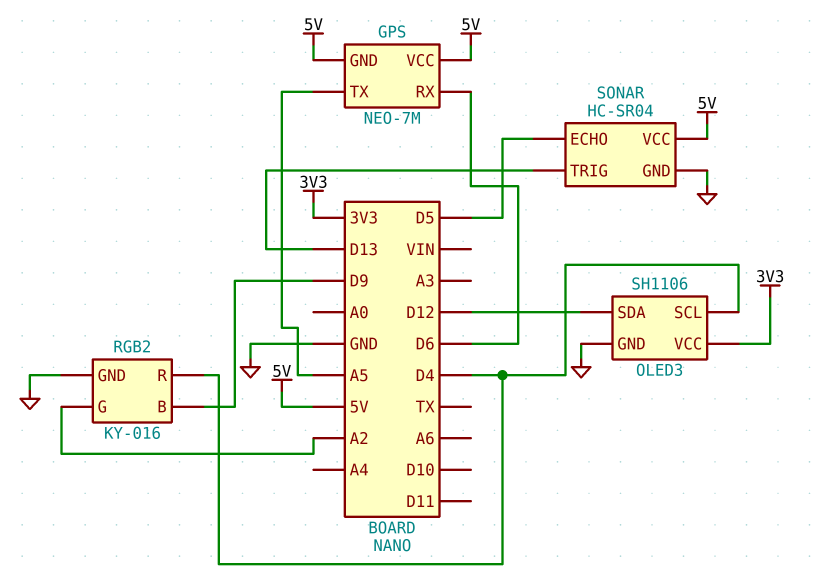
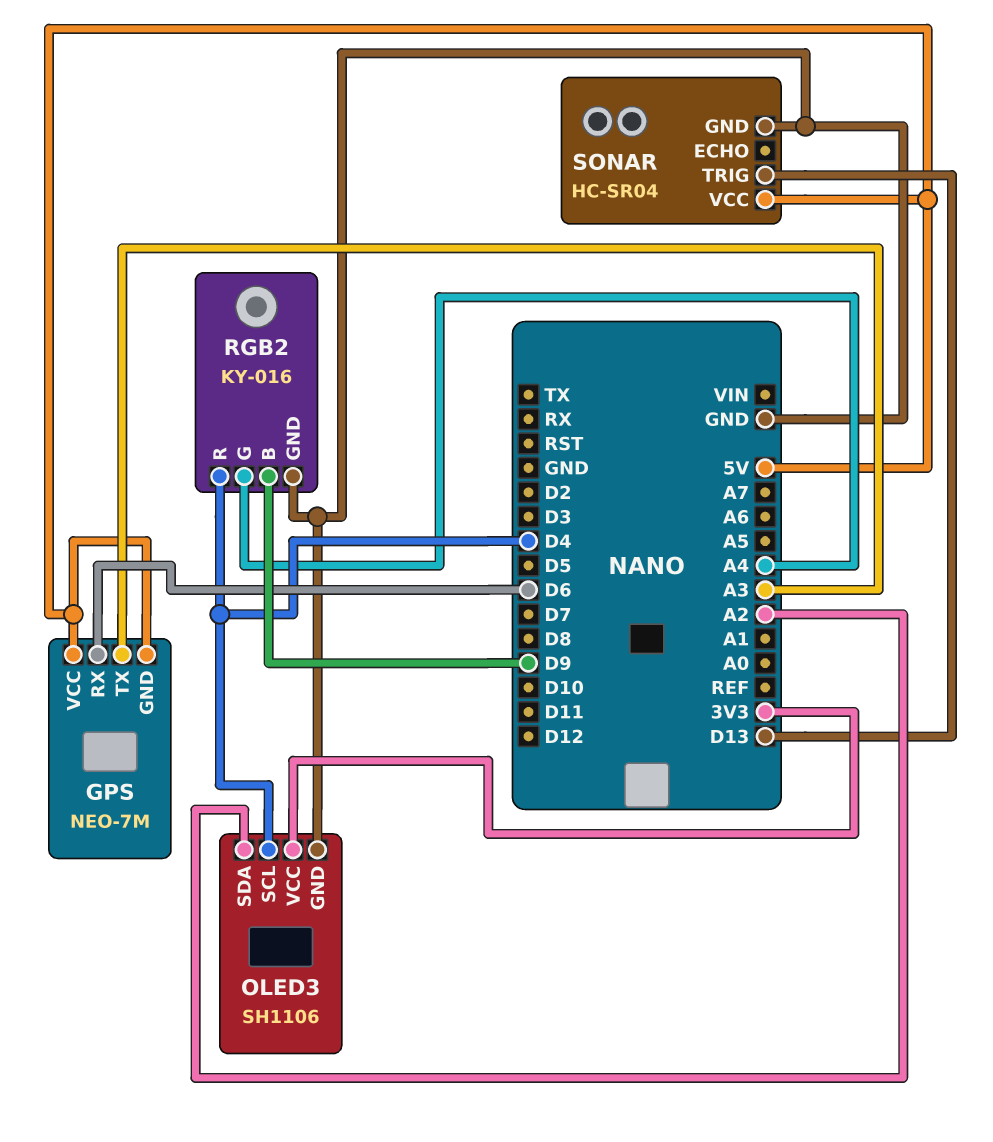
GPS pin TX: A5 -> A3
OLED3 pin SDA: D12 -> A2
RGB2 pin G: A2 -> A4
SONAR pin ECHO: D5 -> none

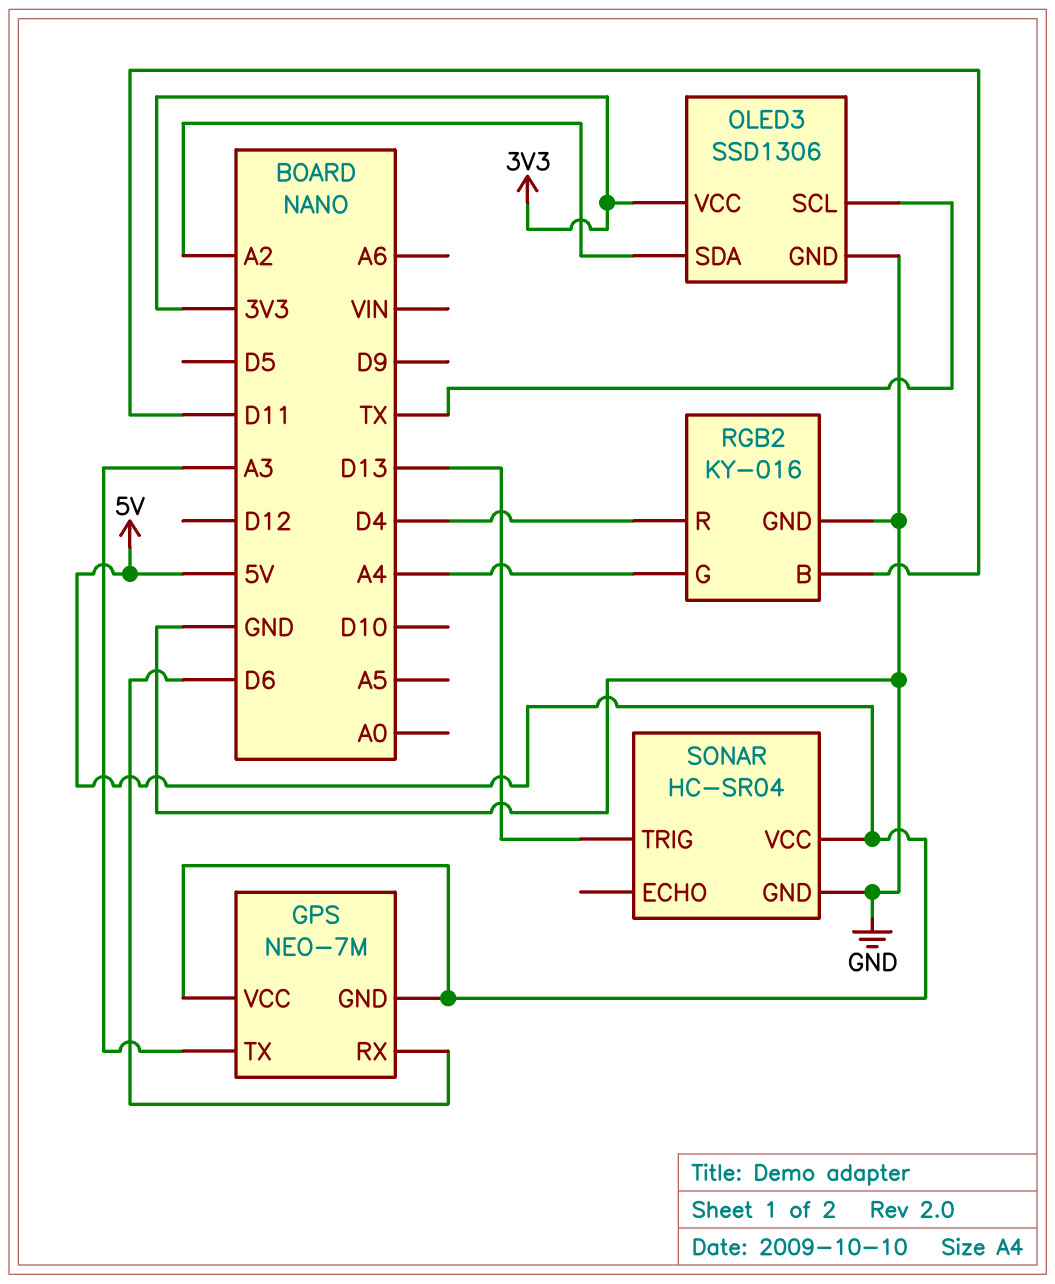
OLED3: SH1106 -> SSD1306
OLED3 pin SCL: D4 -> TX
RGB2 pin B: D9 -> D11

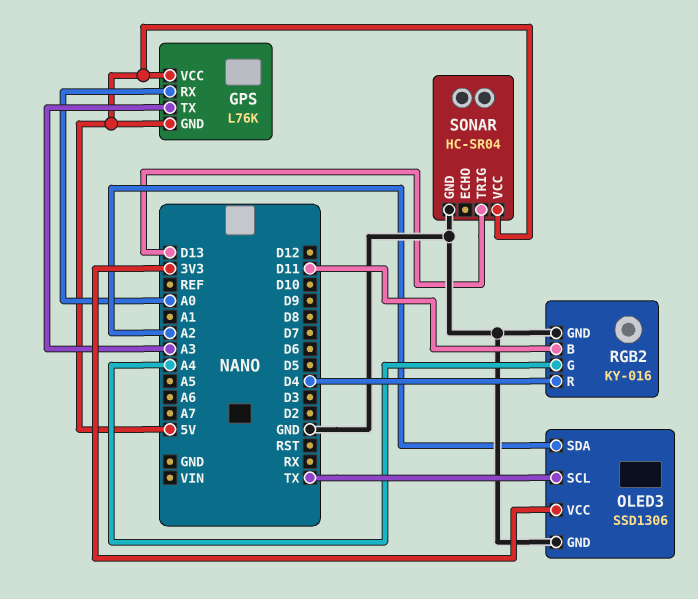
GPS: NEO-7M -> L76K
GPS pin RX: D6 -> A0

